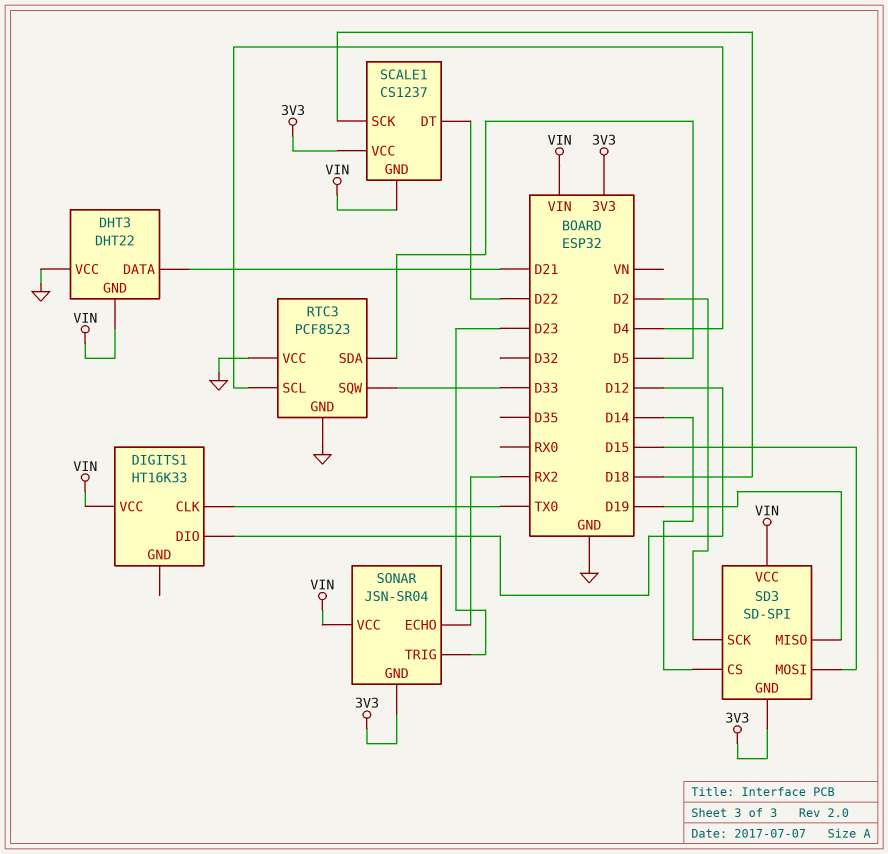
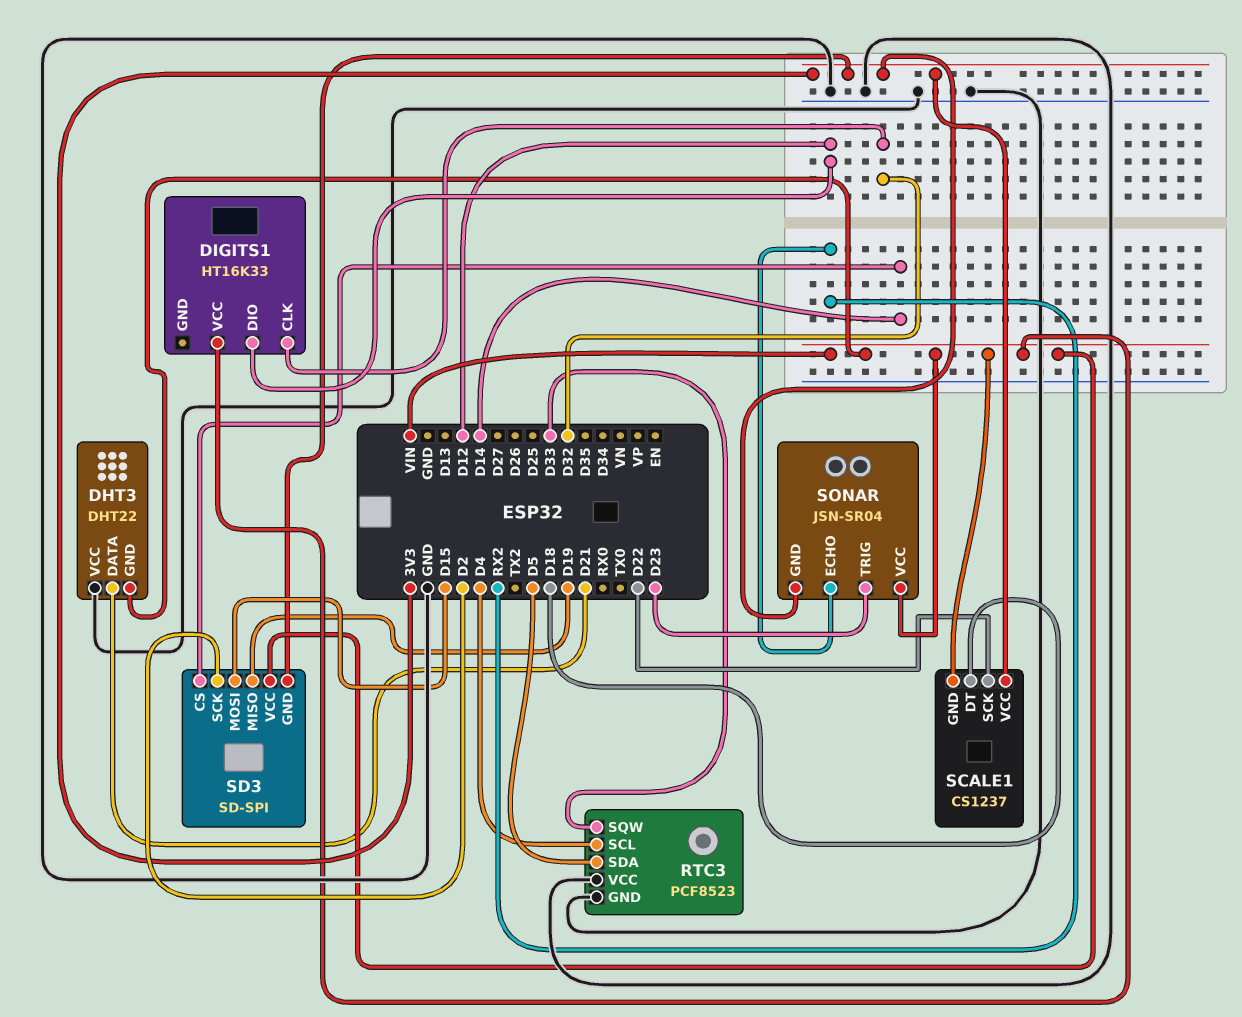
DIGITS1 pin CLK: TX0 -> D32
SCALE1 pin DT: D22 -> D18
SCALE1 pin SCK: D18 -> D22

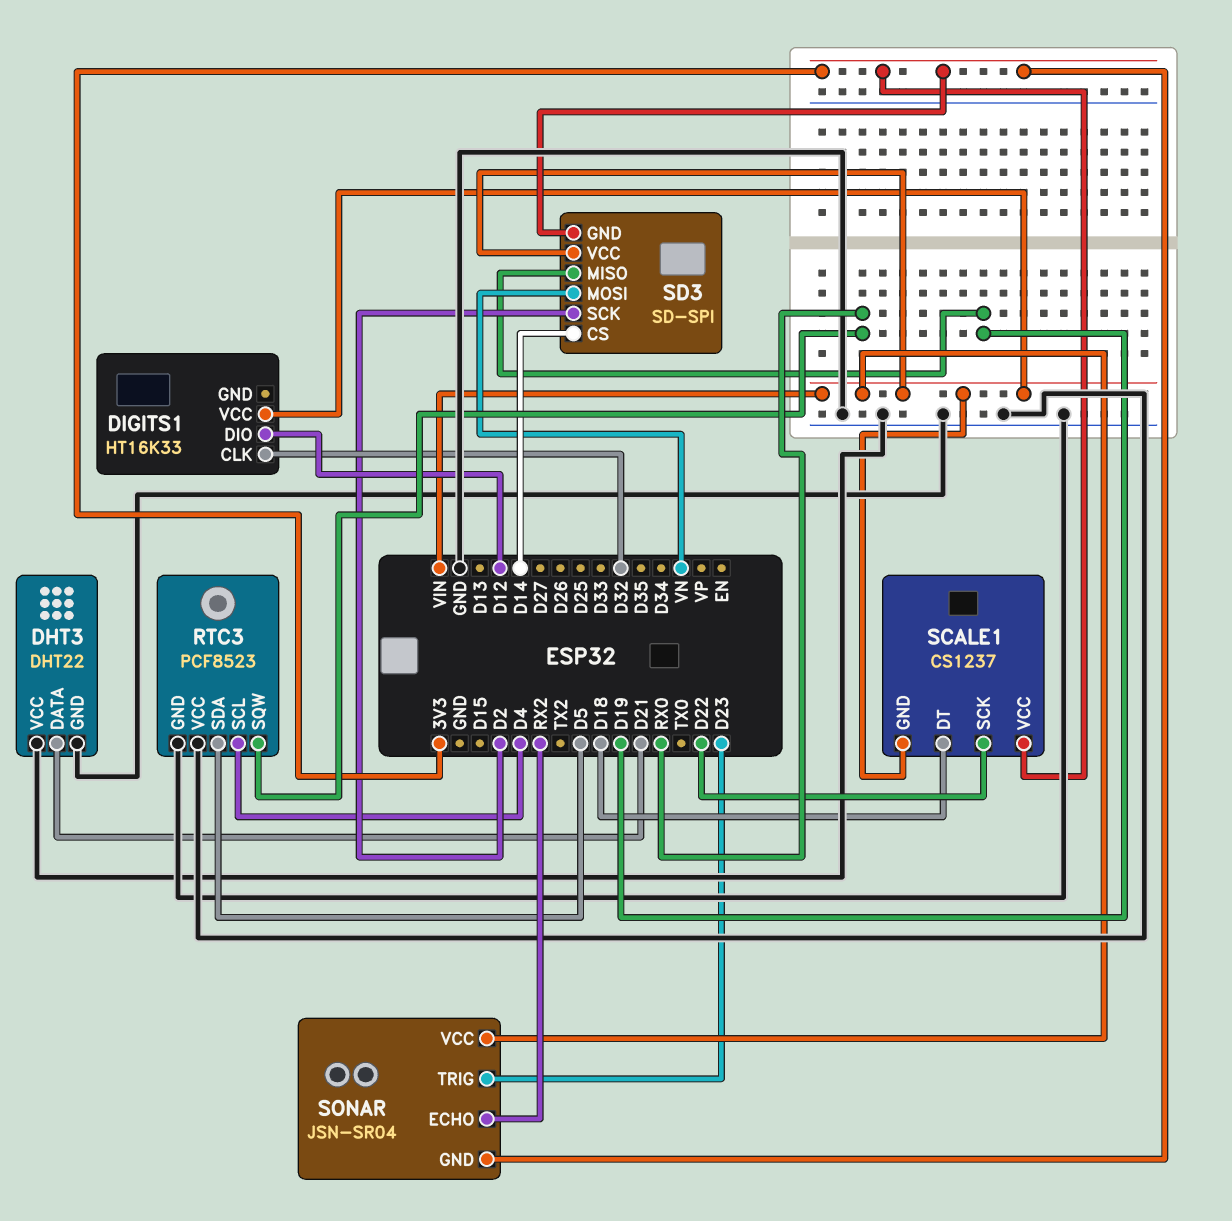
DHT3 pin GND: VIN -> GND
RTC3 pin SQW: D33 -> RX0
SD3 pin MOSI: D15 -> VN

